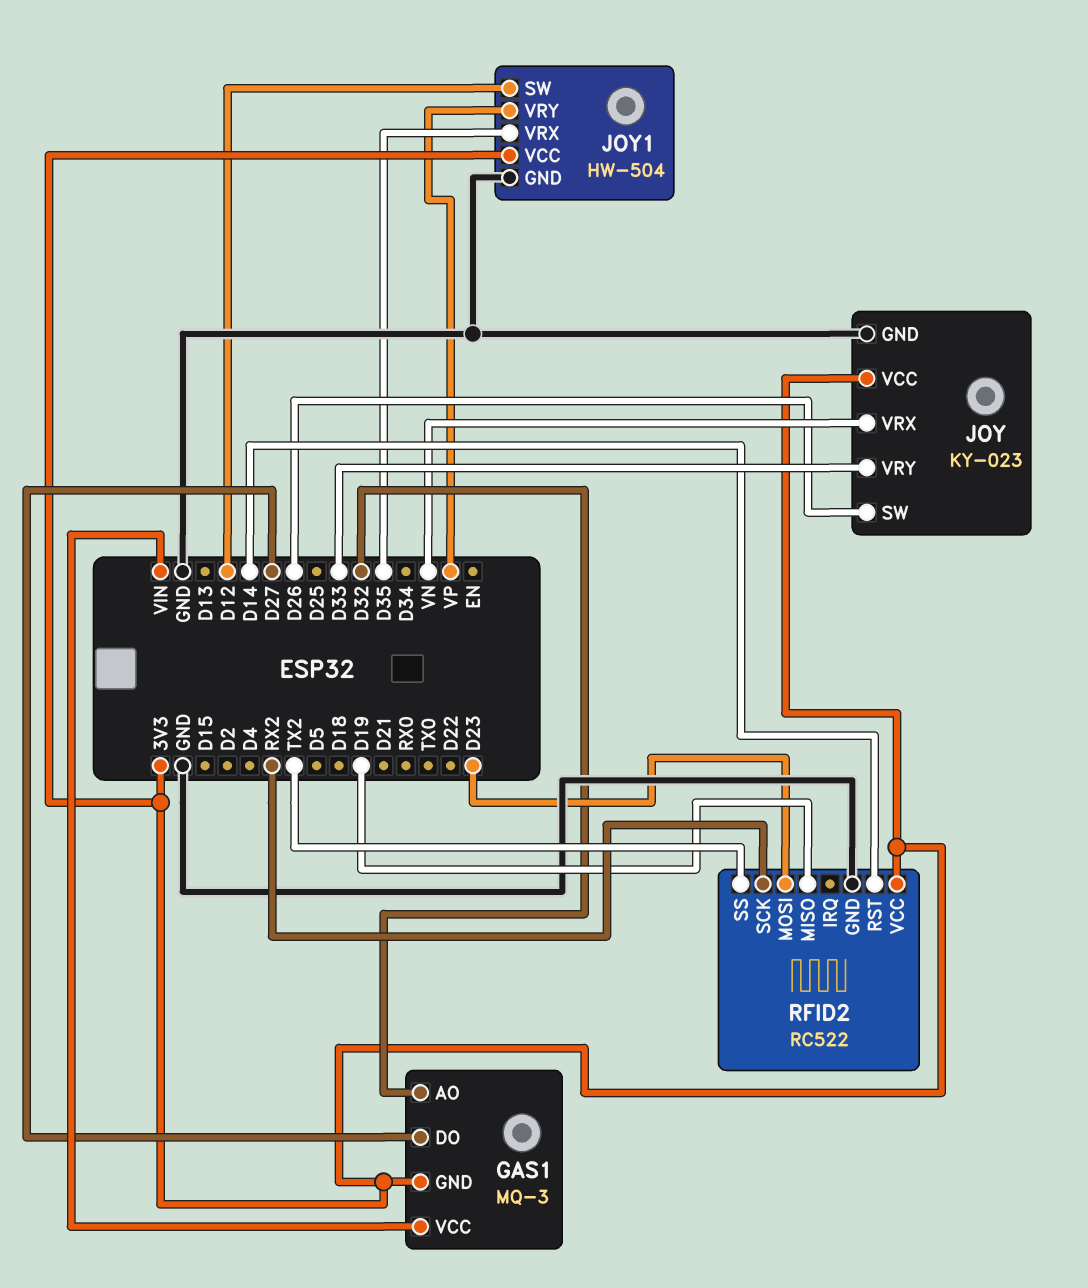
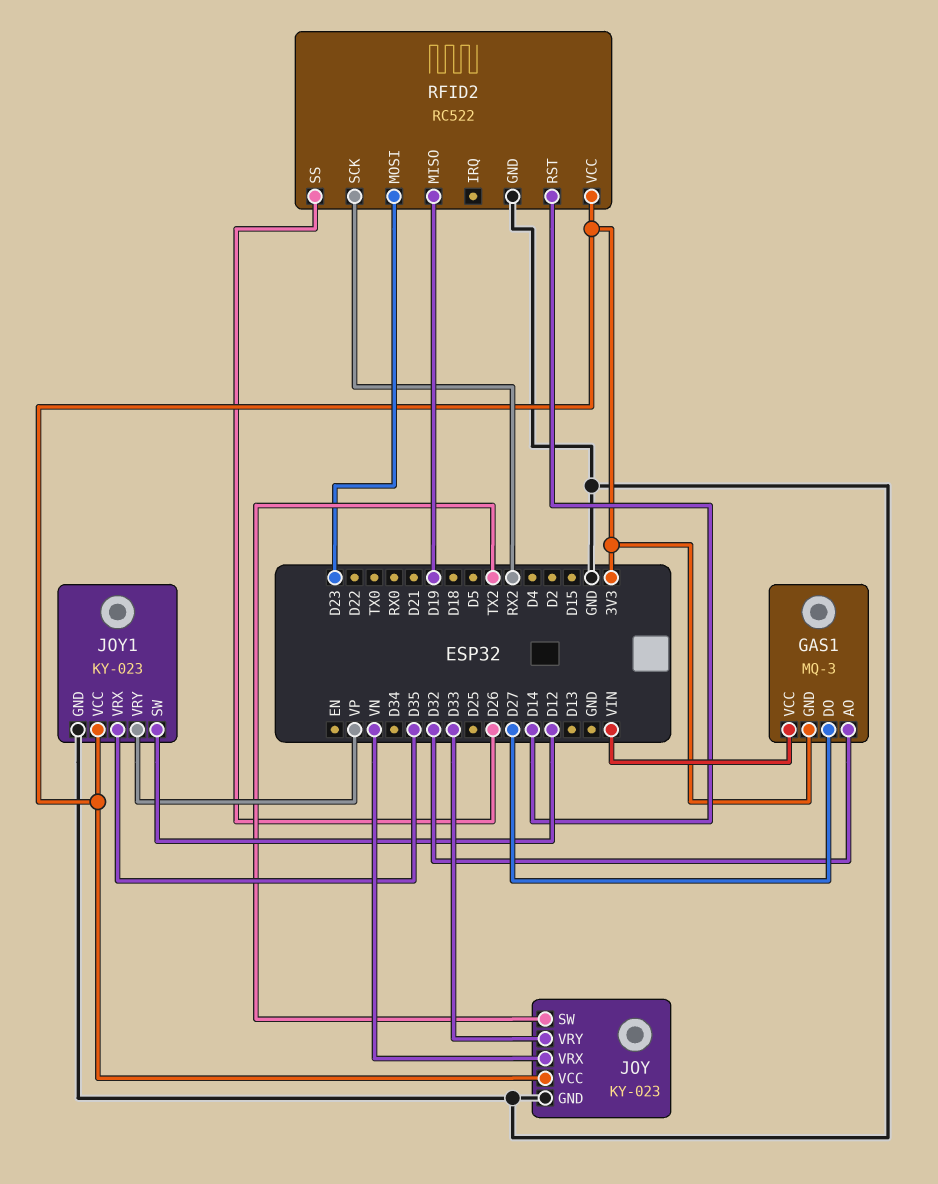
JOY pin SW: D26 -> TX2
JOY1: HW-504 -> KY-023
RFID2 pin SS: TX2 -> D26

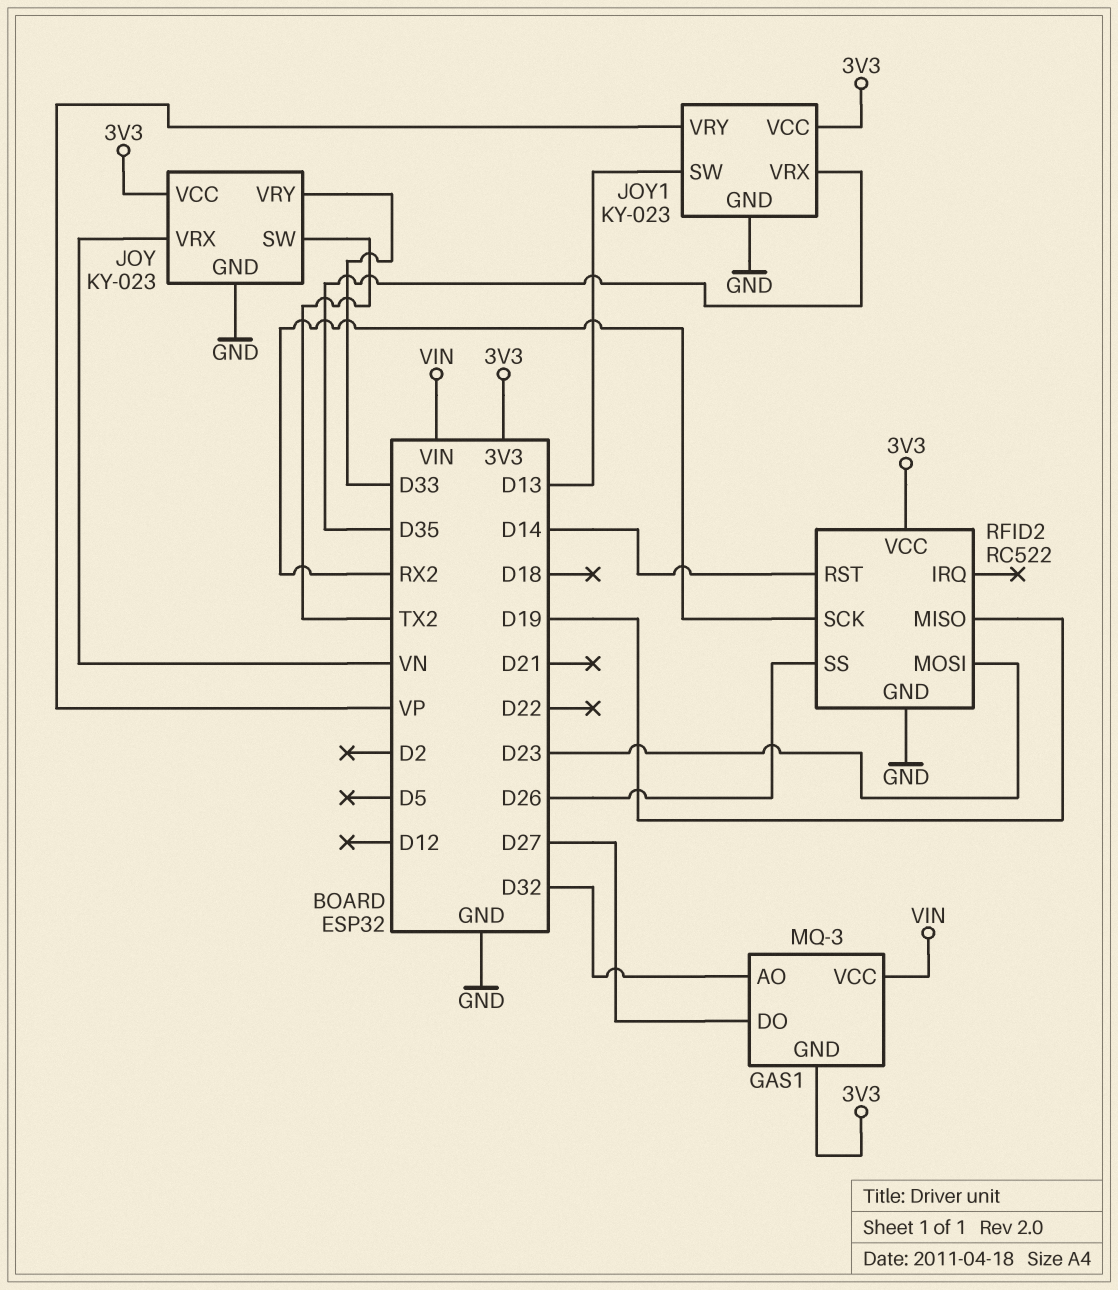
JOY1 pin SW: D12 -> D13

